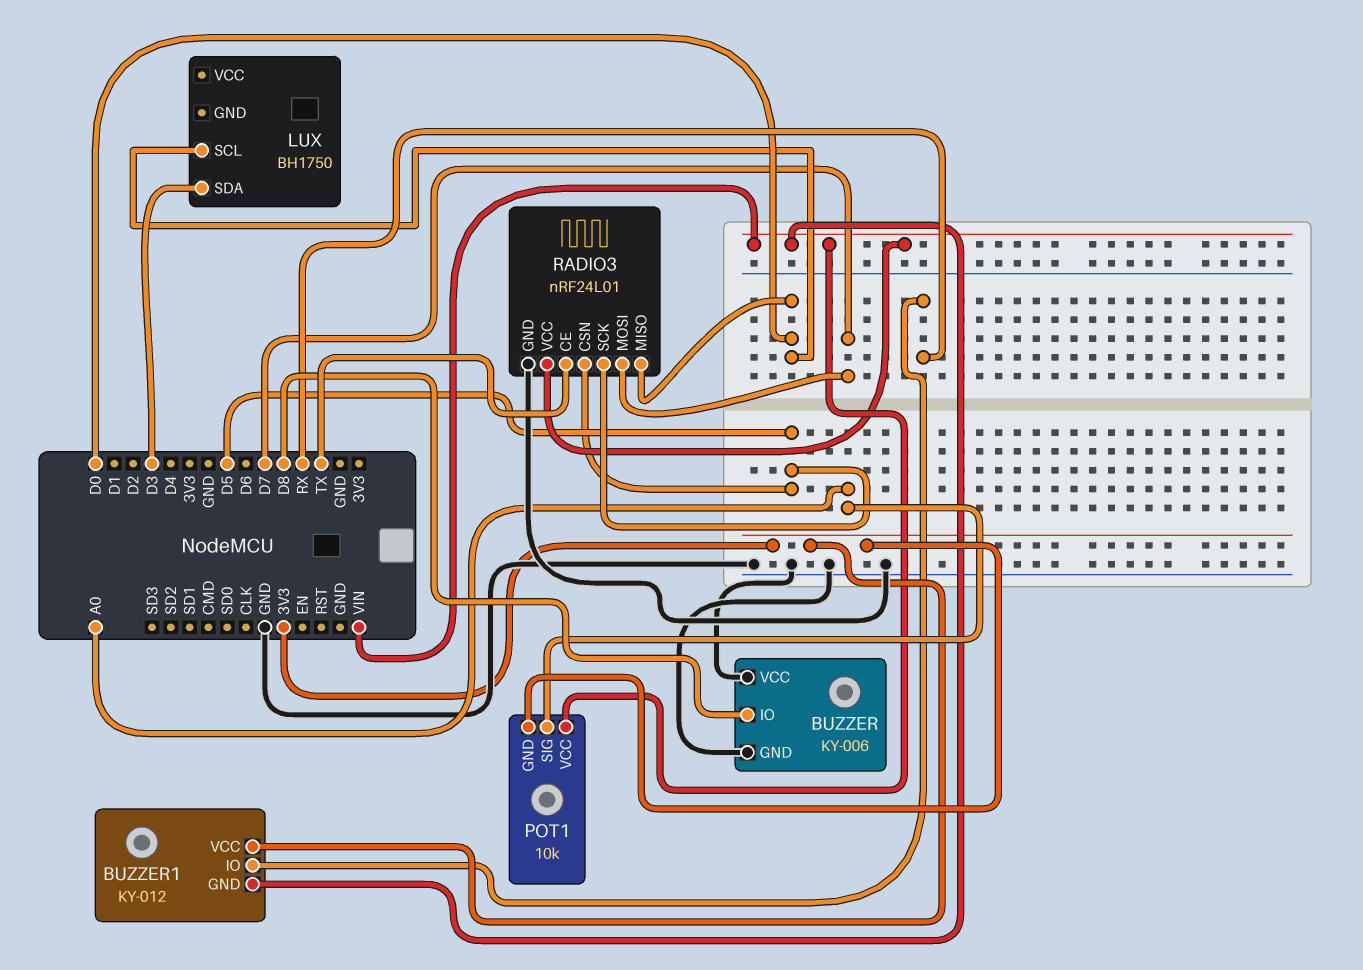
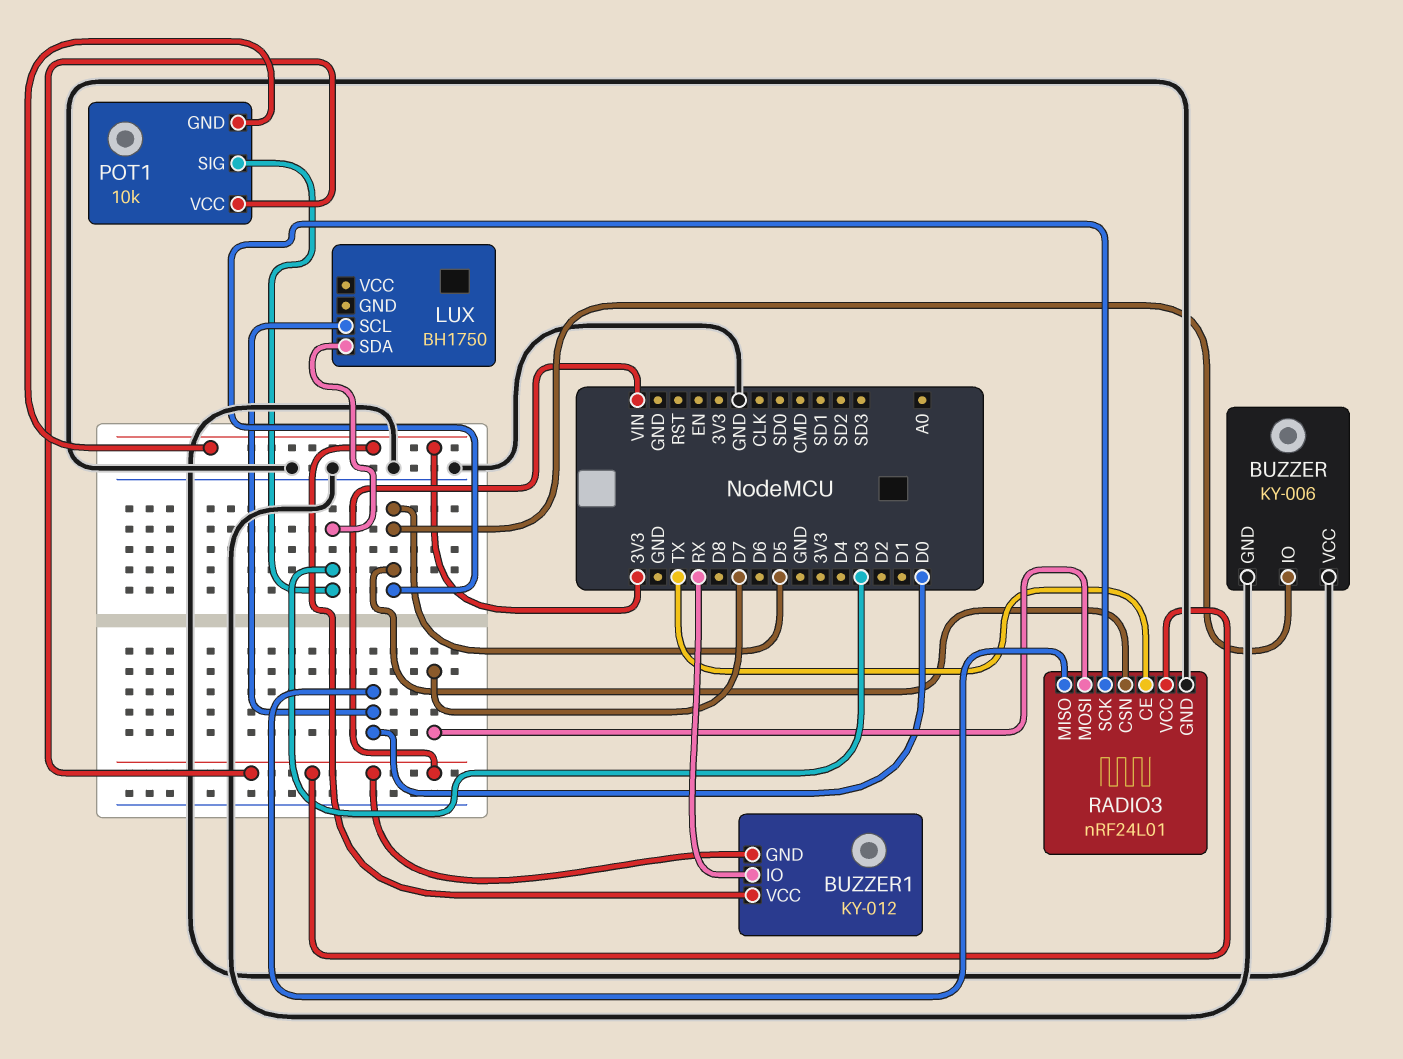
BUZZER pin IO: D8 -> D5
POT1 pin SIG: A0 -> D3

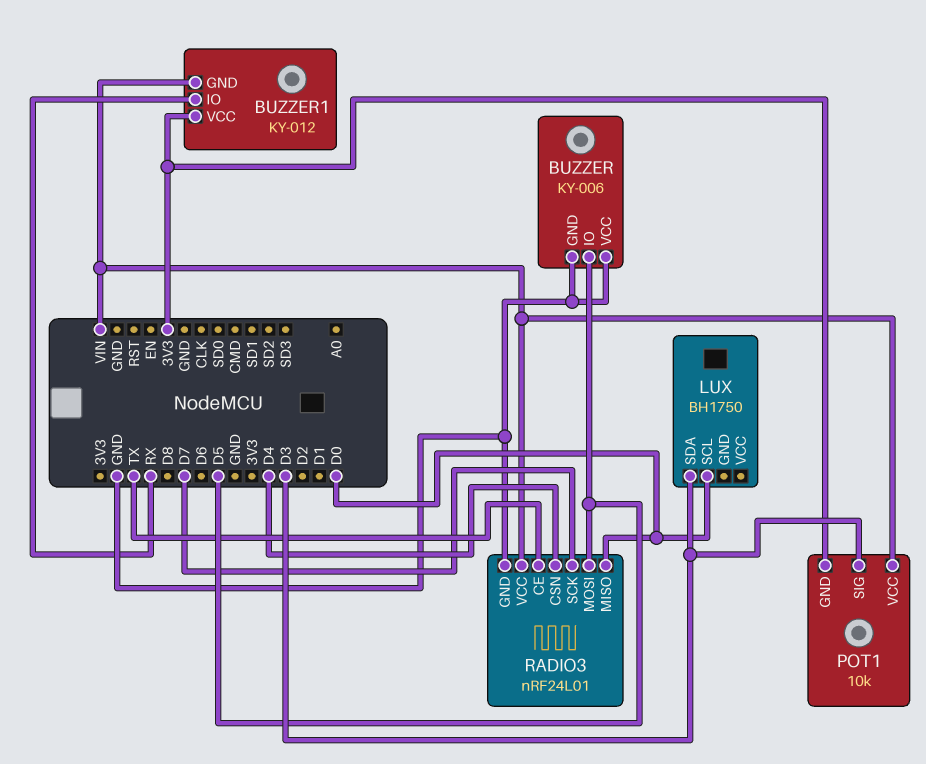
RADIO3 pin CSN: D5 -> D4
RADIO3 pin MOSI: D7 -> D5
RADIO3 pin SCK: D5 -> D7

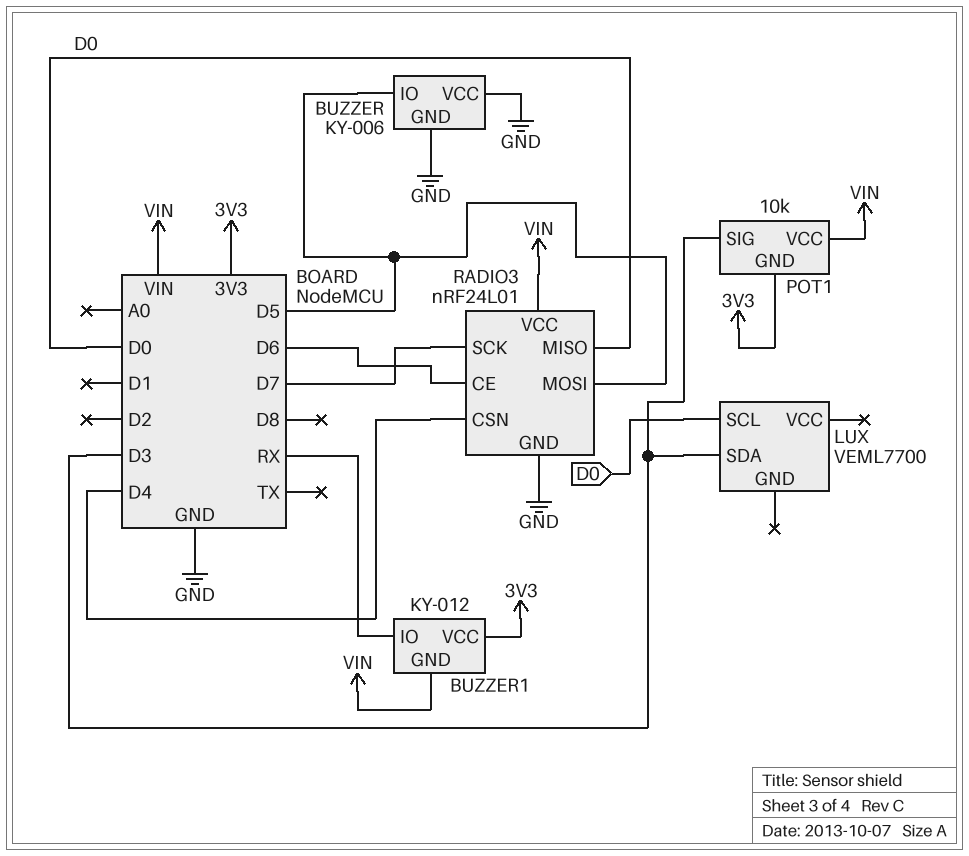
LUX: BH1750 -> VEML7700
RADIO3 pin CE: TX -> D6

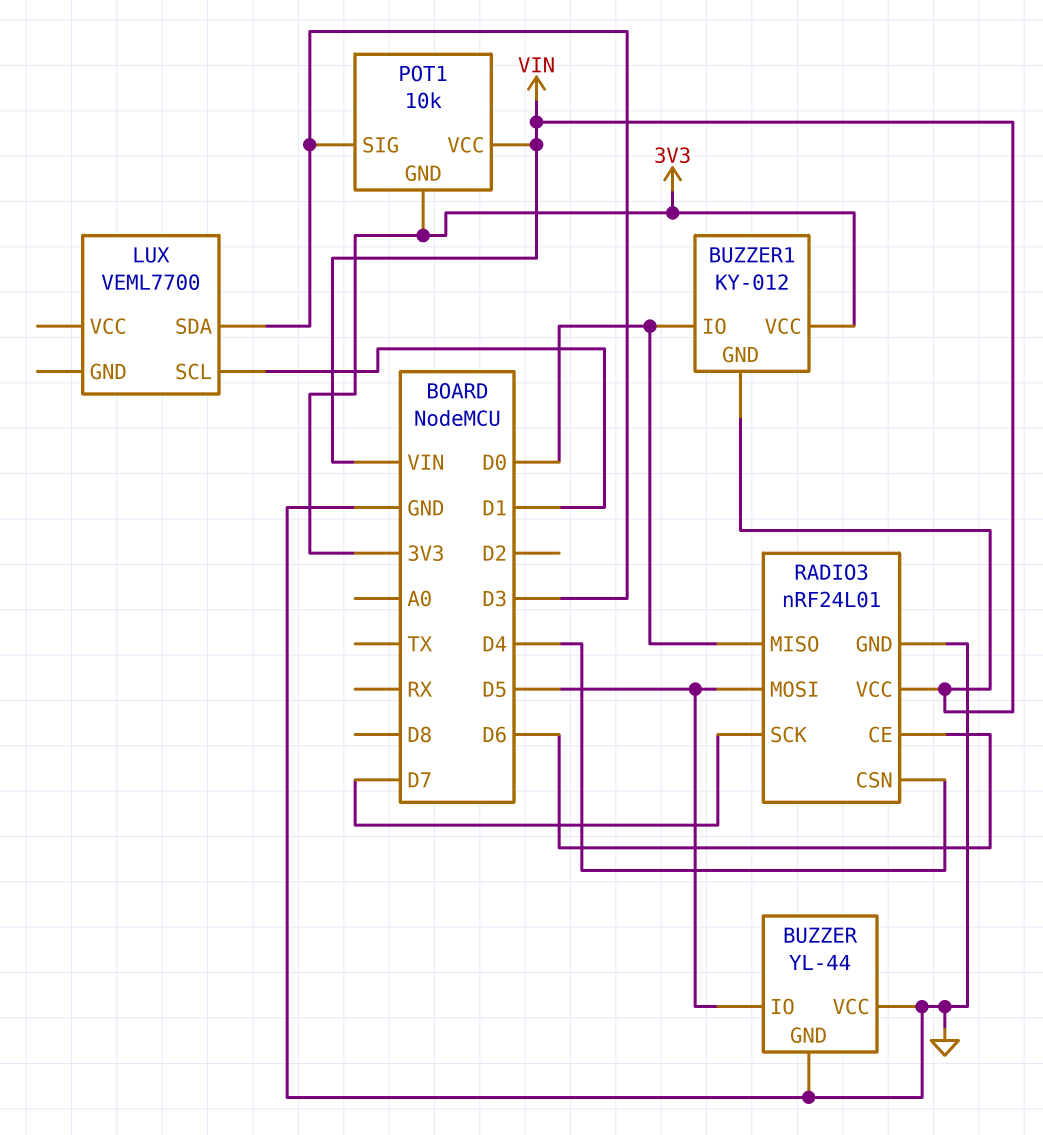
BUZZER: KY-006 -> YL-44
BUZZER1 pin IO: RX -> D0
LUX pin SCL: D0 -> D1

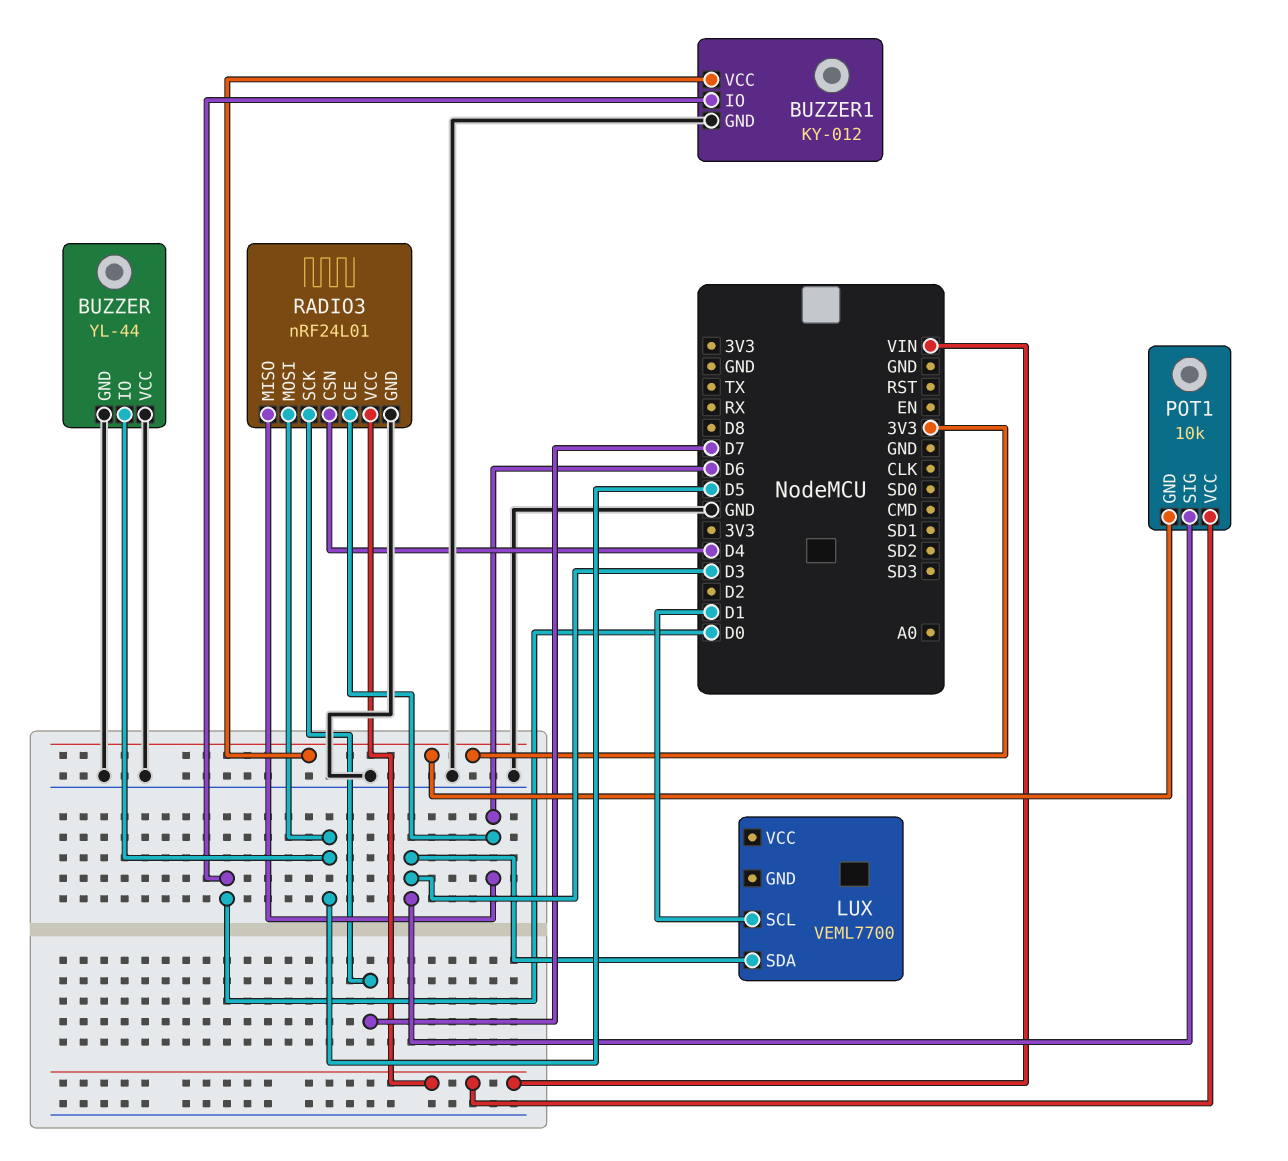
BUZZER1 pin GND: VIN -> GND
RADIO3 pin MISO: D0 -> D6

